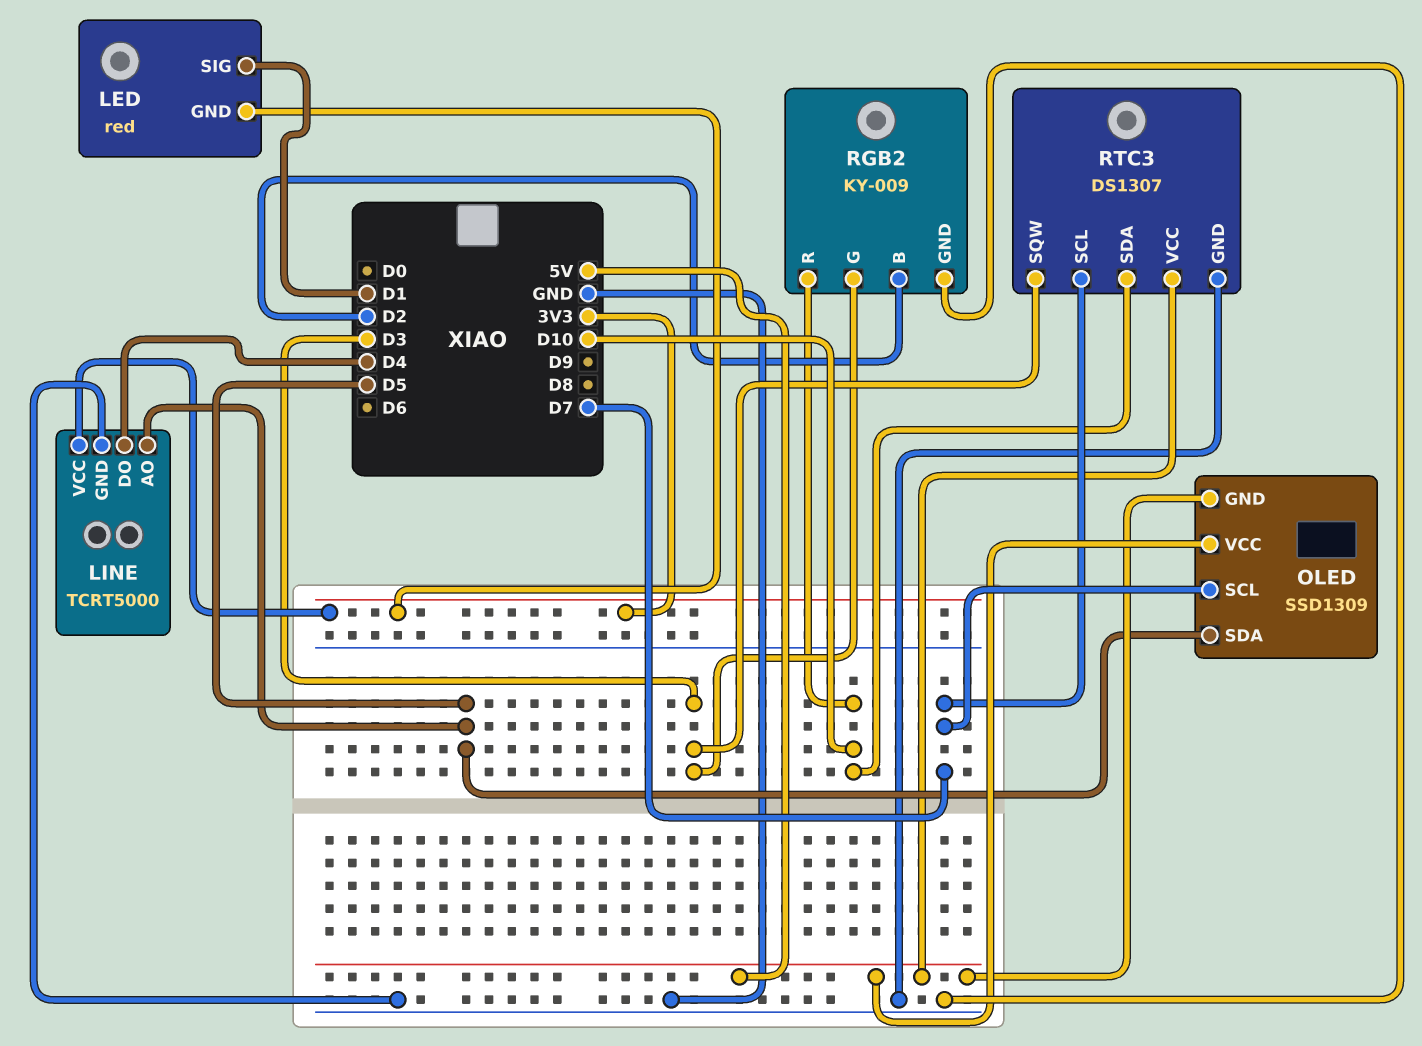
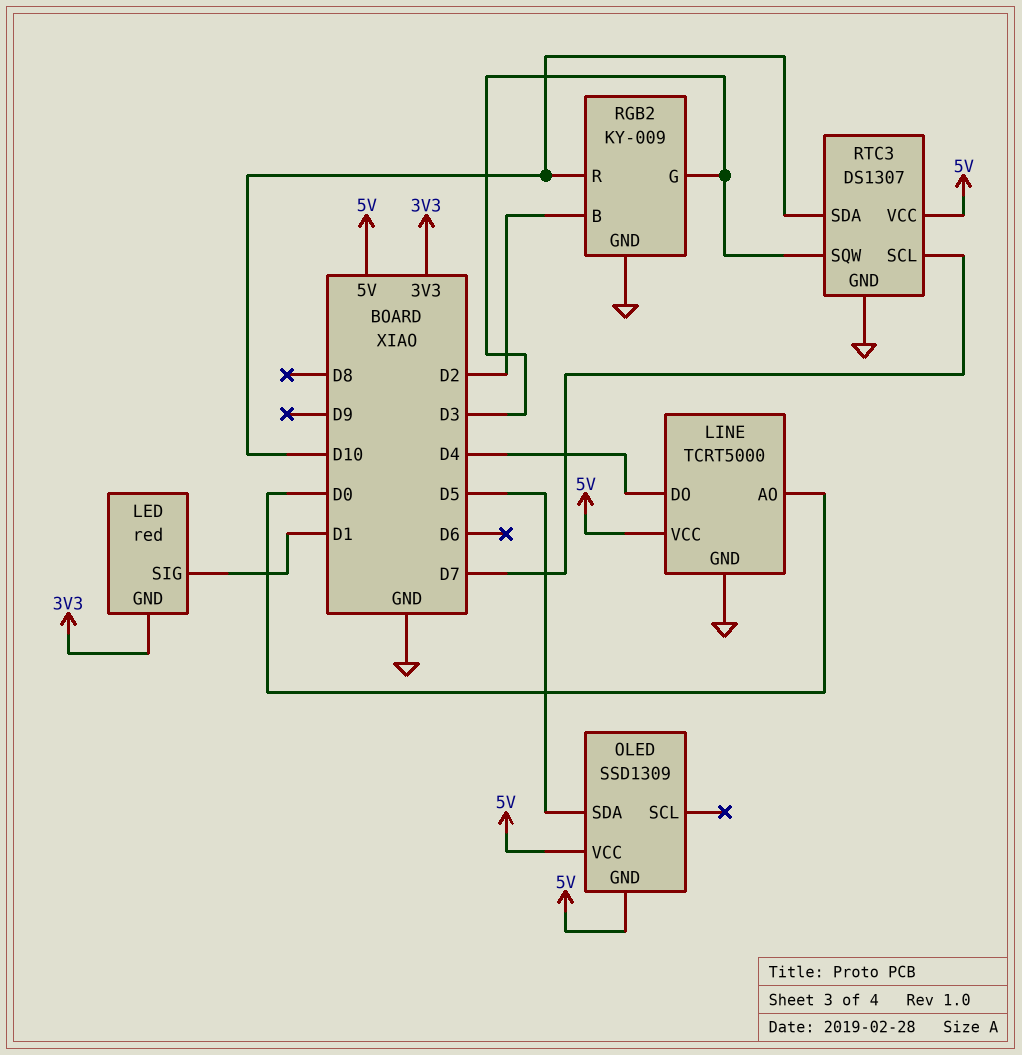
LINE pin AO: D5 -> D0
LINE pin VCC: 3V3 -> 5V
OLED pin SCL: D7 -> none

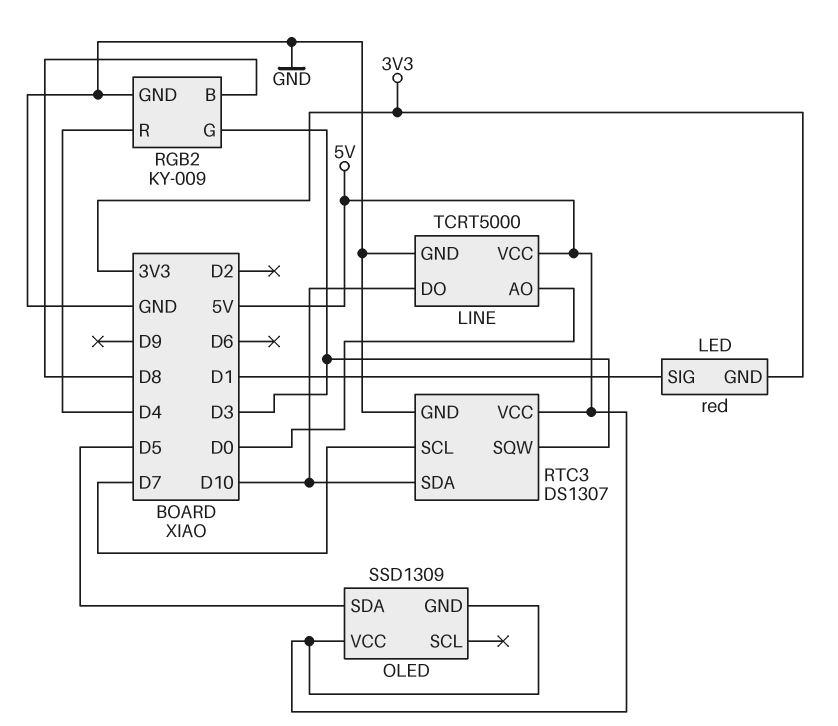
LINE pin DO: D4 -> D10
RGB2 pin B: D2 -> D8
RGB2 pin R: D10 -> D4

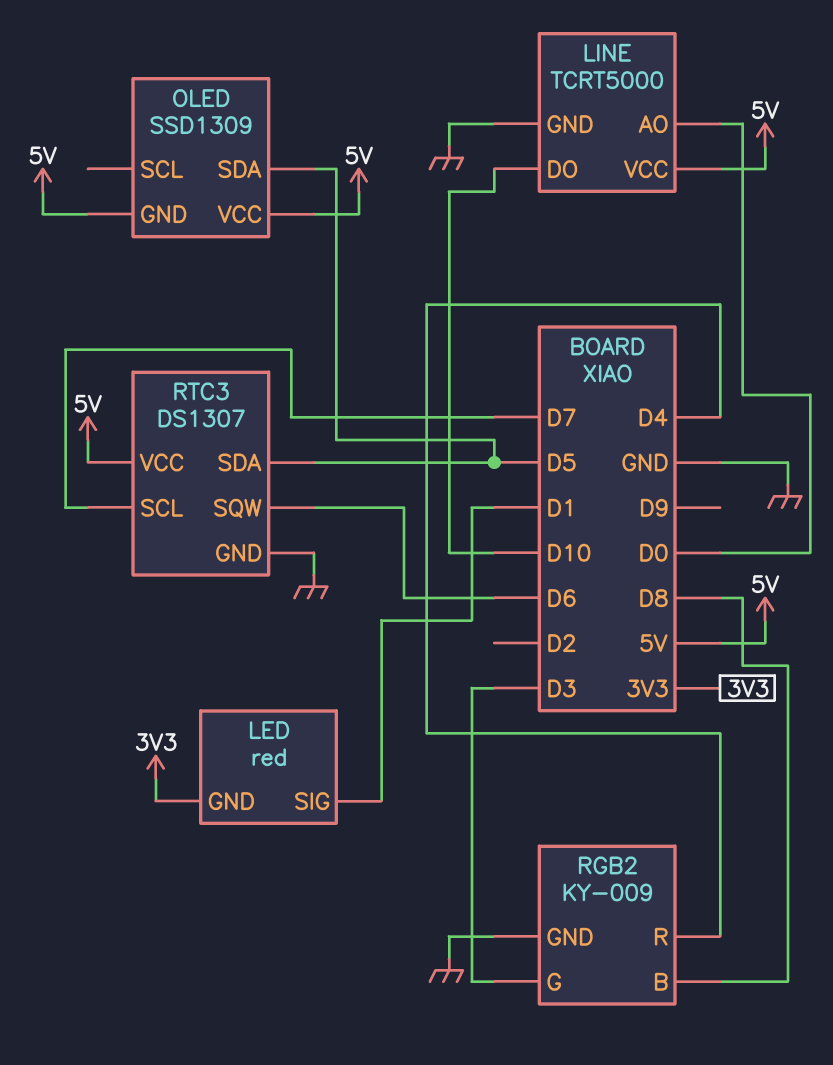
RTC3 pin SDA: D10 -> D5
RTC3 pin SQW: D3 -> D6

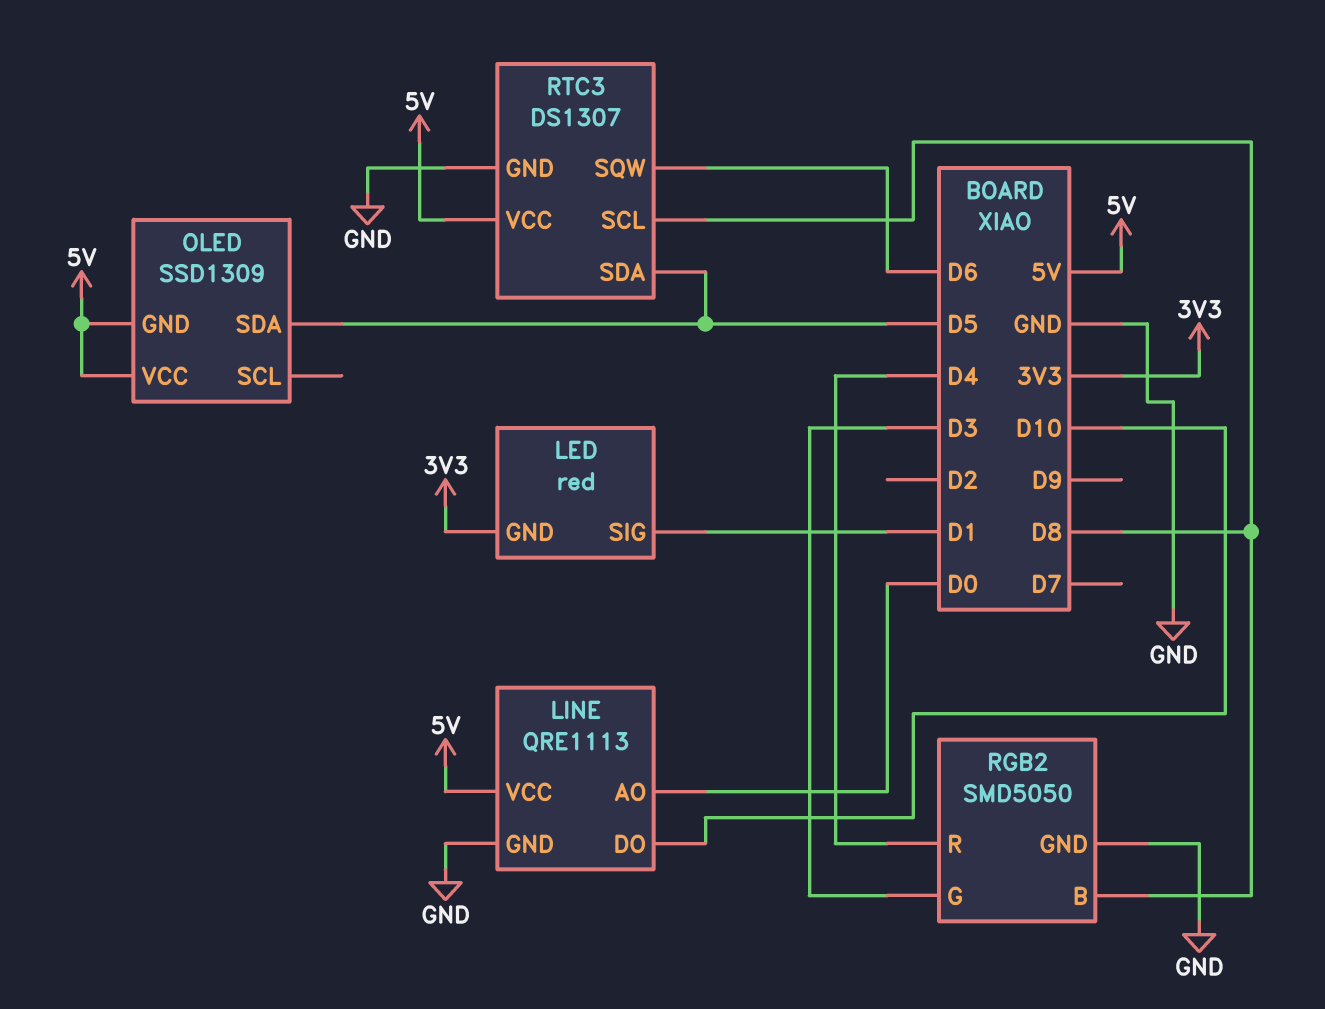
LINE: TCRT5000 -> QRE1113
RGB2: KY-009 -> SMD5050
RTC3 pin SCL: D7 -> D8

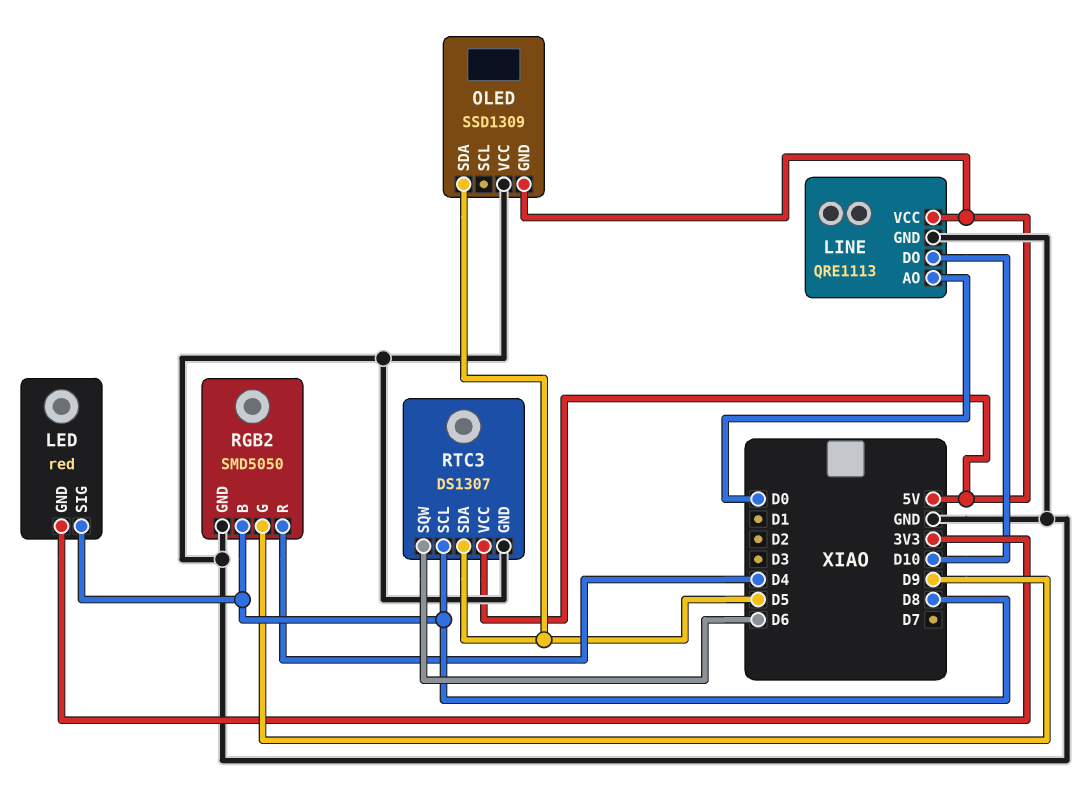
LED pin SIG: D1 -> D8
OLED pin VCC: 5V -> GND
RGB2 pin G: D3 -> D9

